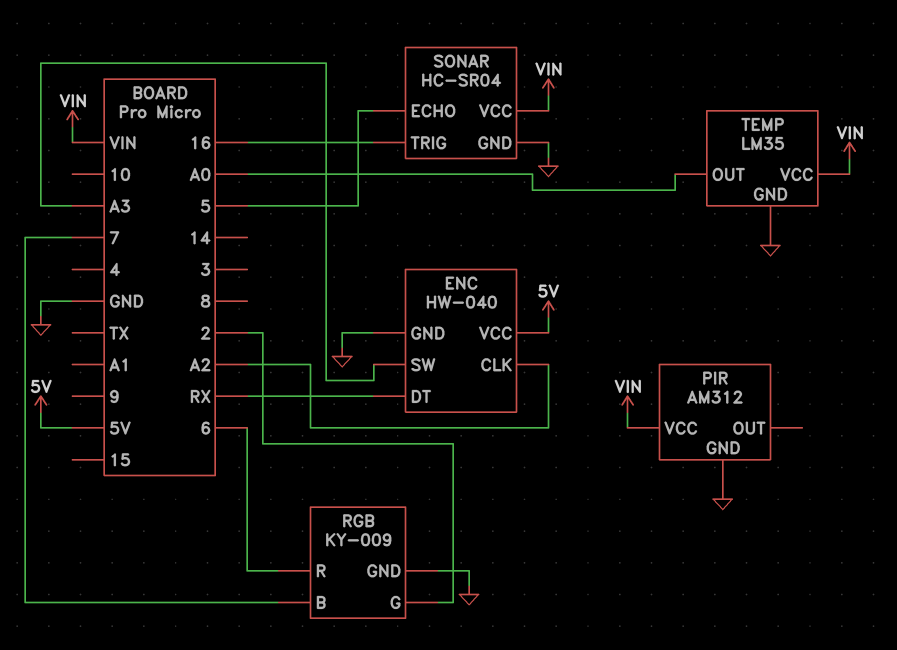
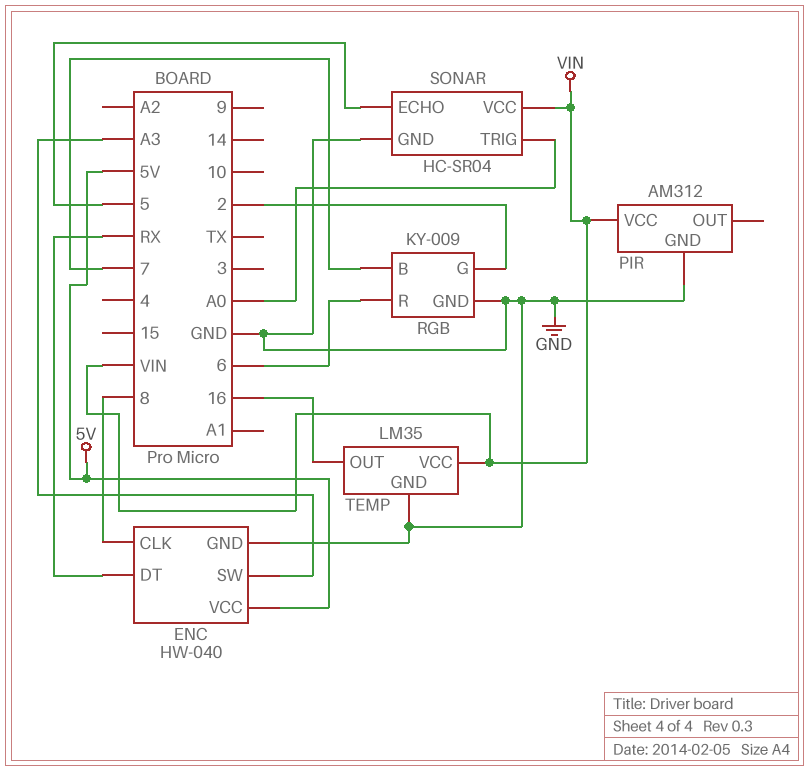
ENC pin CLK: A2 -> 8
SONAR pin TRIG: 16 -> A0
TEMP pin OUT: A0 -> 16

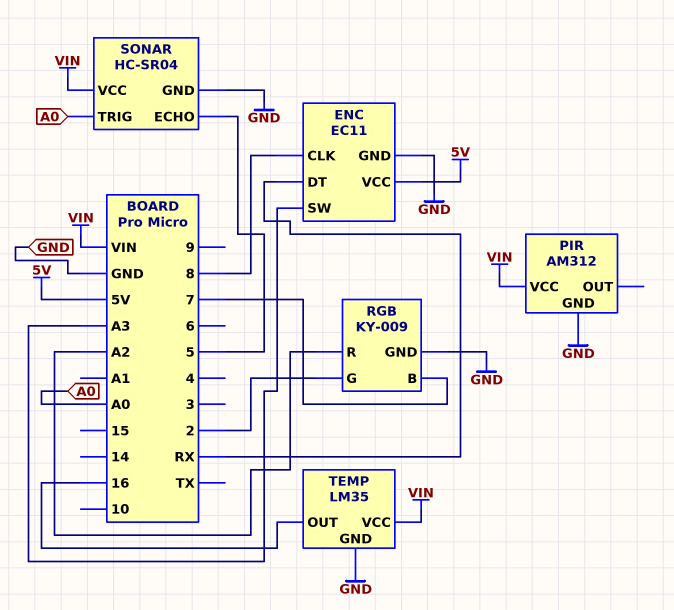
ENC: HW-040 -> EC11
RGB pin R: 6 -> A2

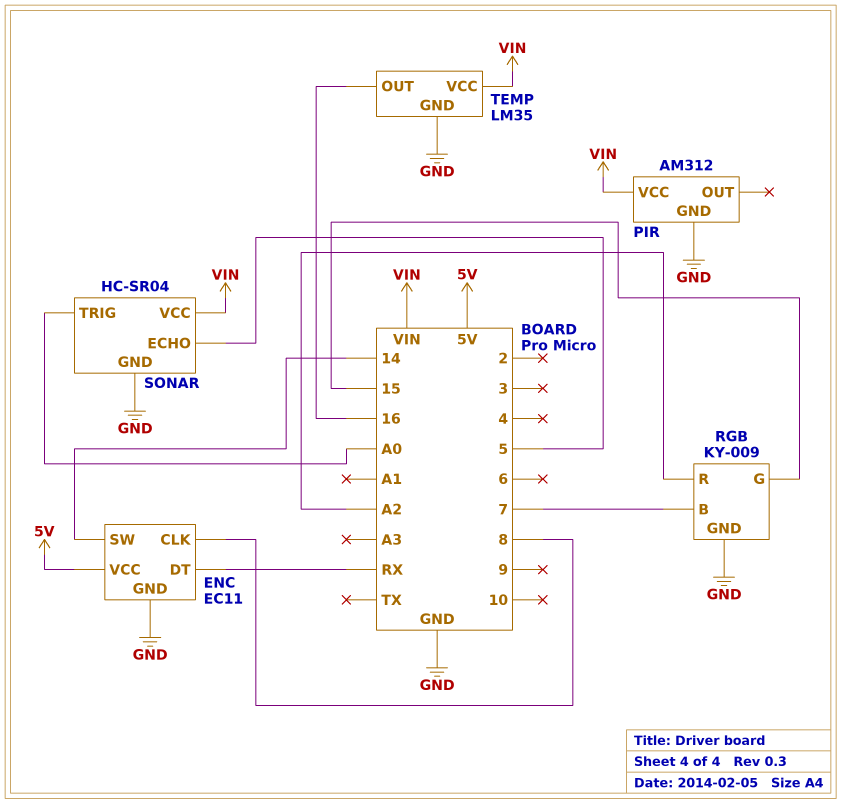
ENC pin SW: A3 -> 14
RGB pin G: 2 -> 15

